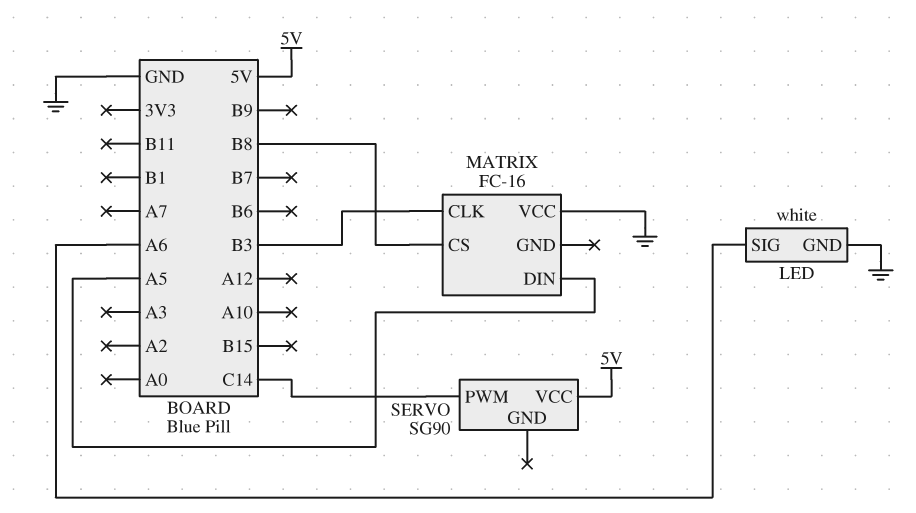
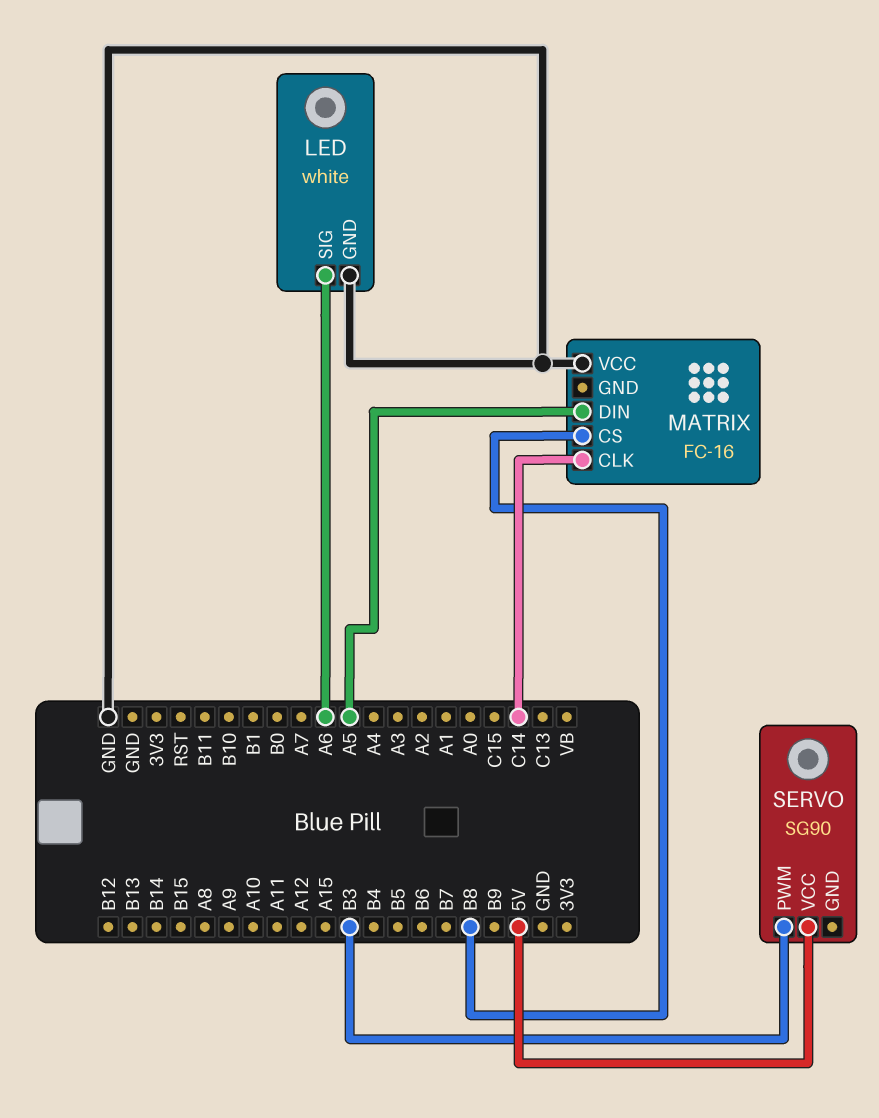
MATRIX pin CLK: B3 -> C14
SERVO pin PWM: C14 -> B3

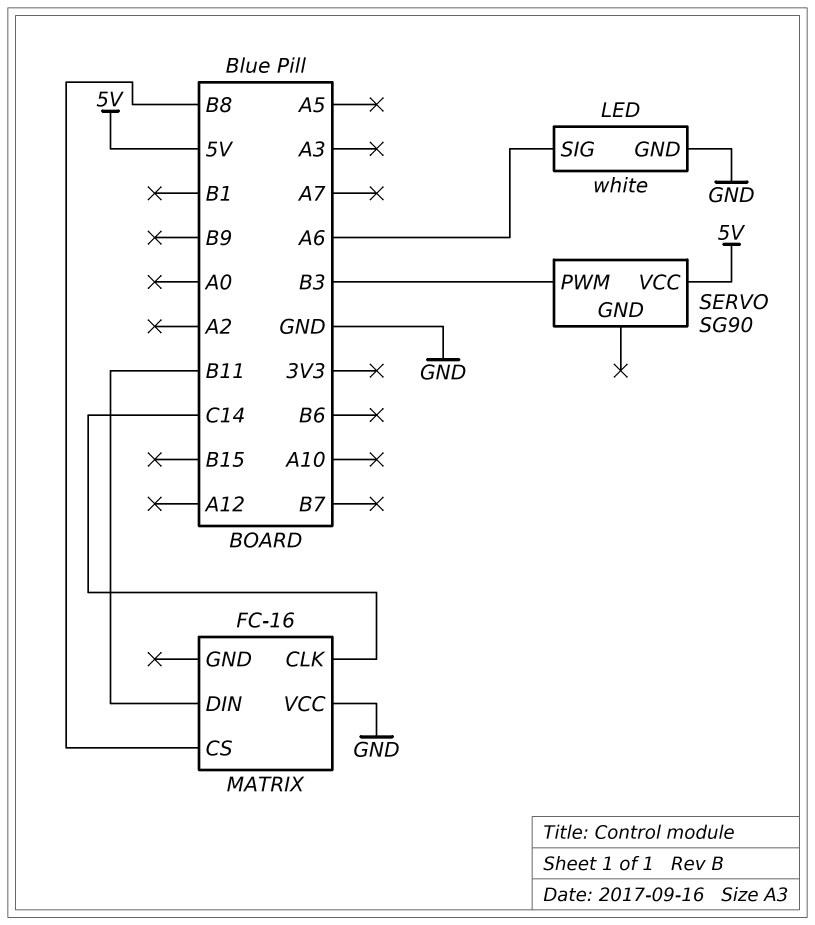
MATRIX pin DIN: A5 -> B11

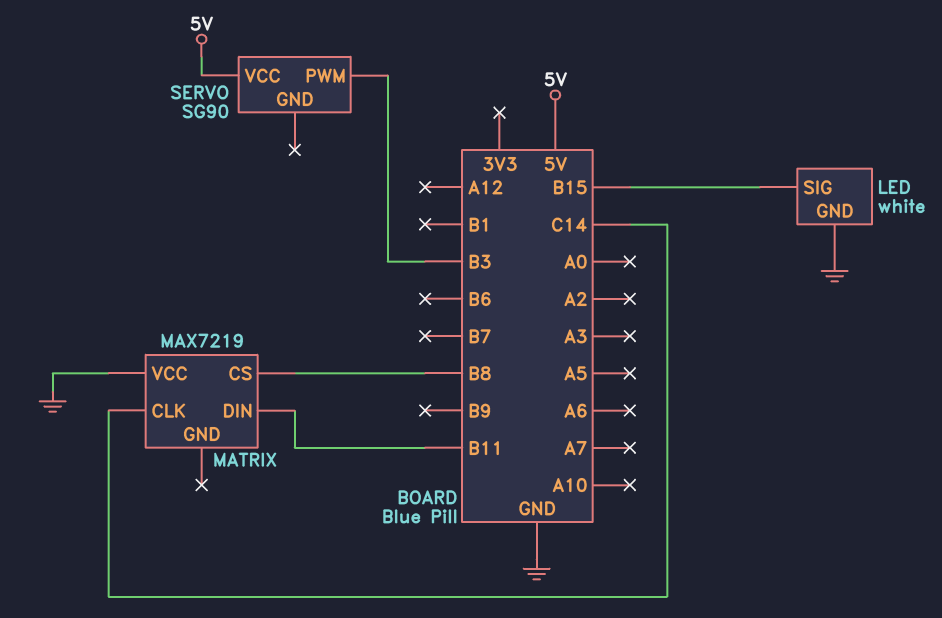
LED pin SIG: A6 -> B15
MATRIX: FC-16 -> MAX7219

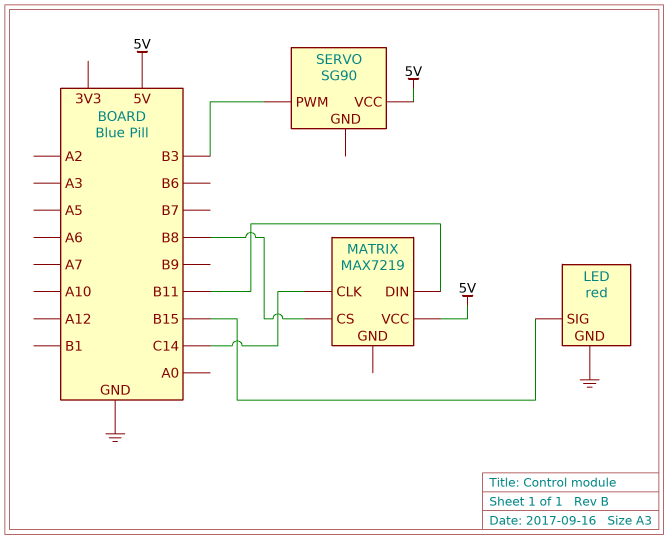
LED: white -> red
MATRIX pin VCC: GND -> 5V

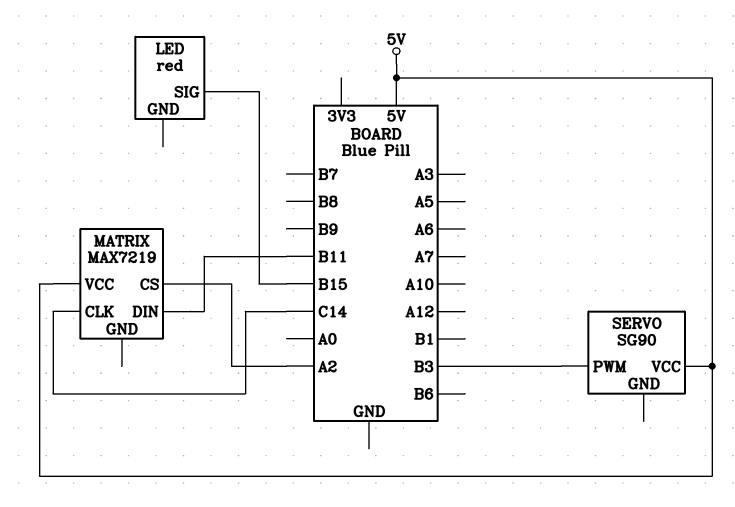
LED pin GND: GND -> none
MATRIX pin CS: B8 -> A2

